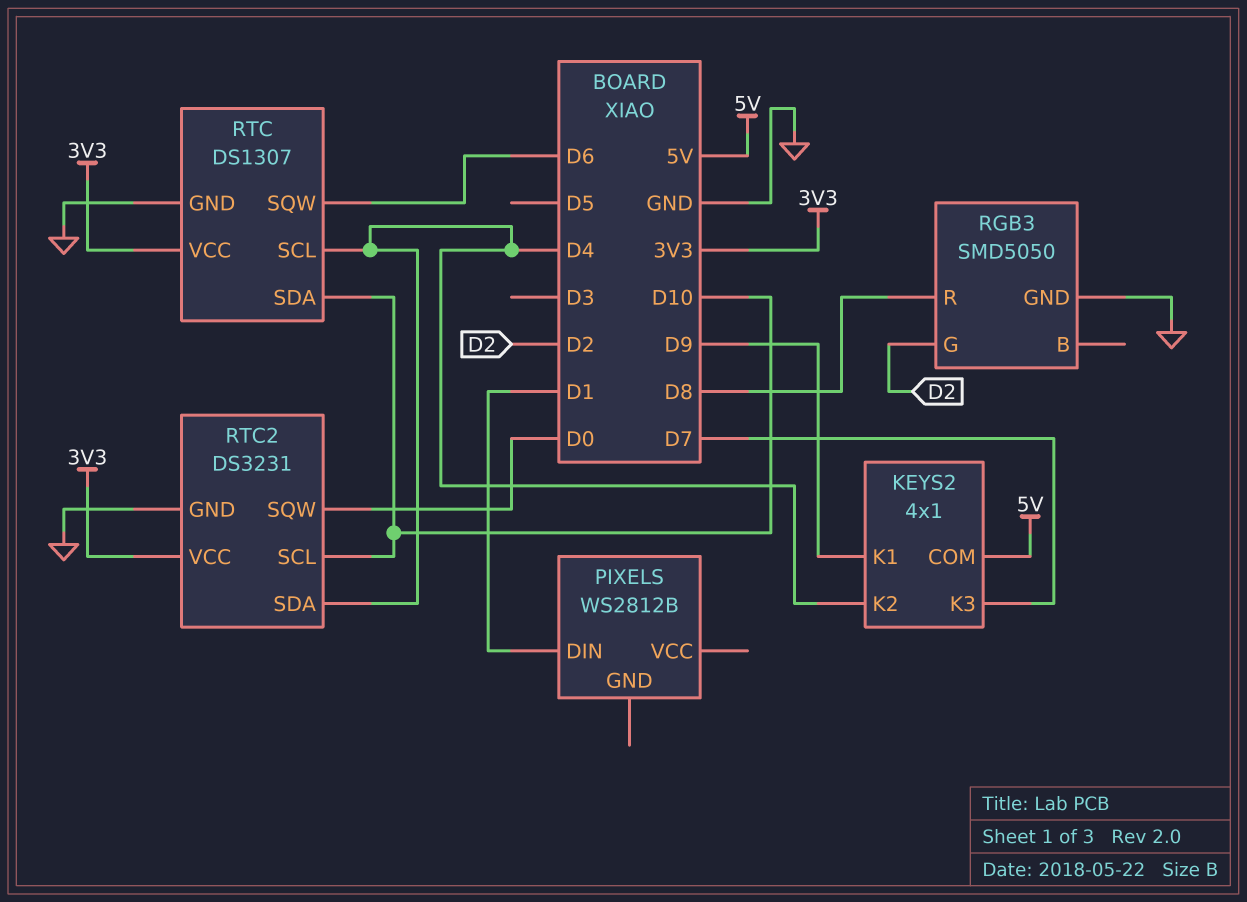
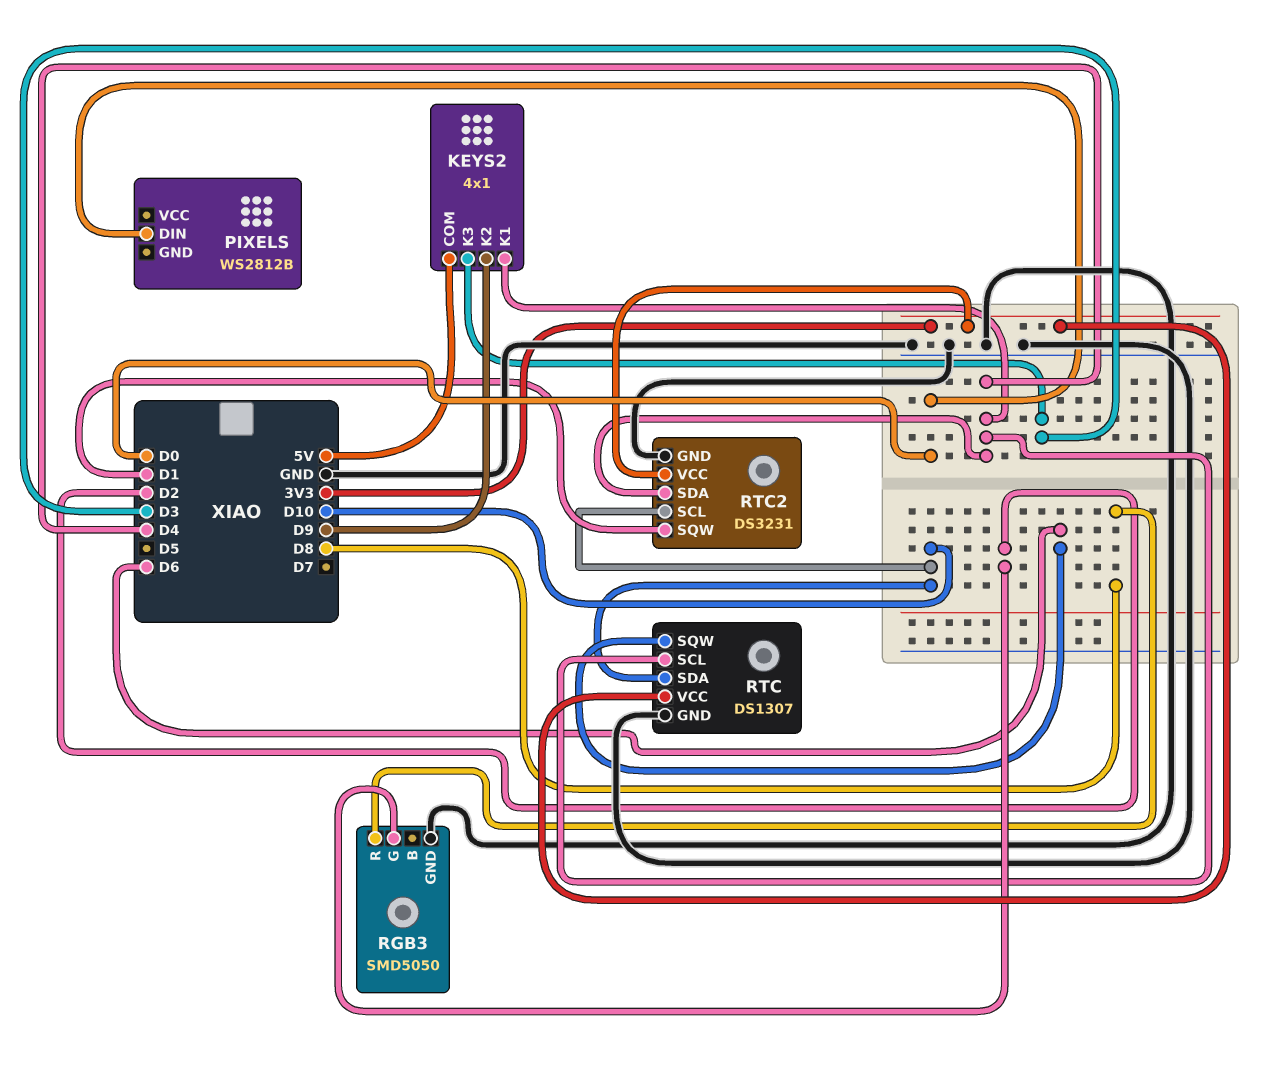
KEYS2 pin K1: D9 -> D4
KEYS2 pin K2: D4 -> D9
KEYS2 pin K3: D7 -> D3
PIXELS pin DIN: D1 -> D0
RTC2 pin SQW: D0 -> D1

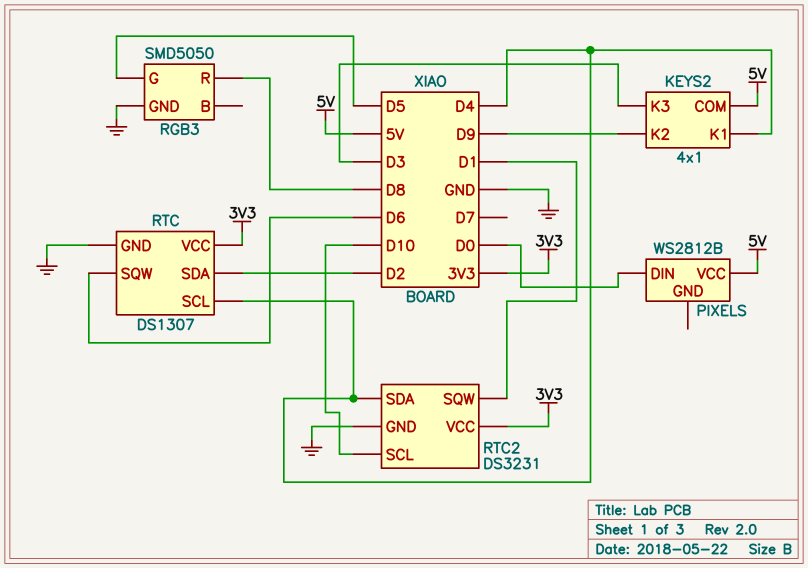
PIXELS pin VCC: none -> 5V
RGB3 pin G: D2 -> D5
RTC pin SDA: D10 -> D2

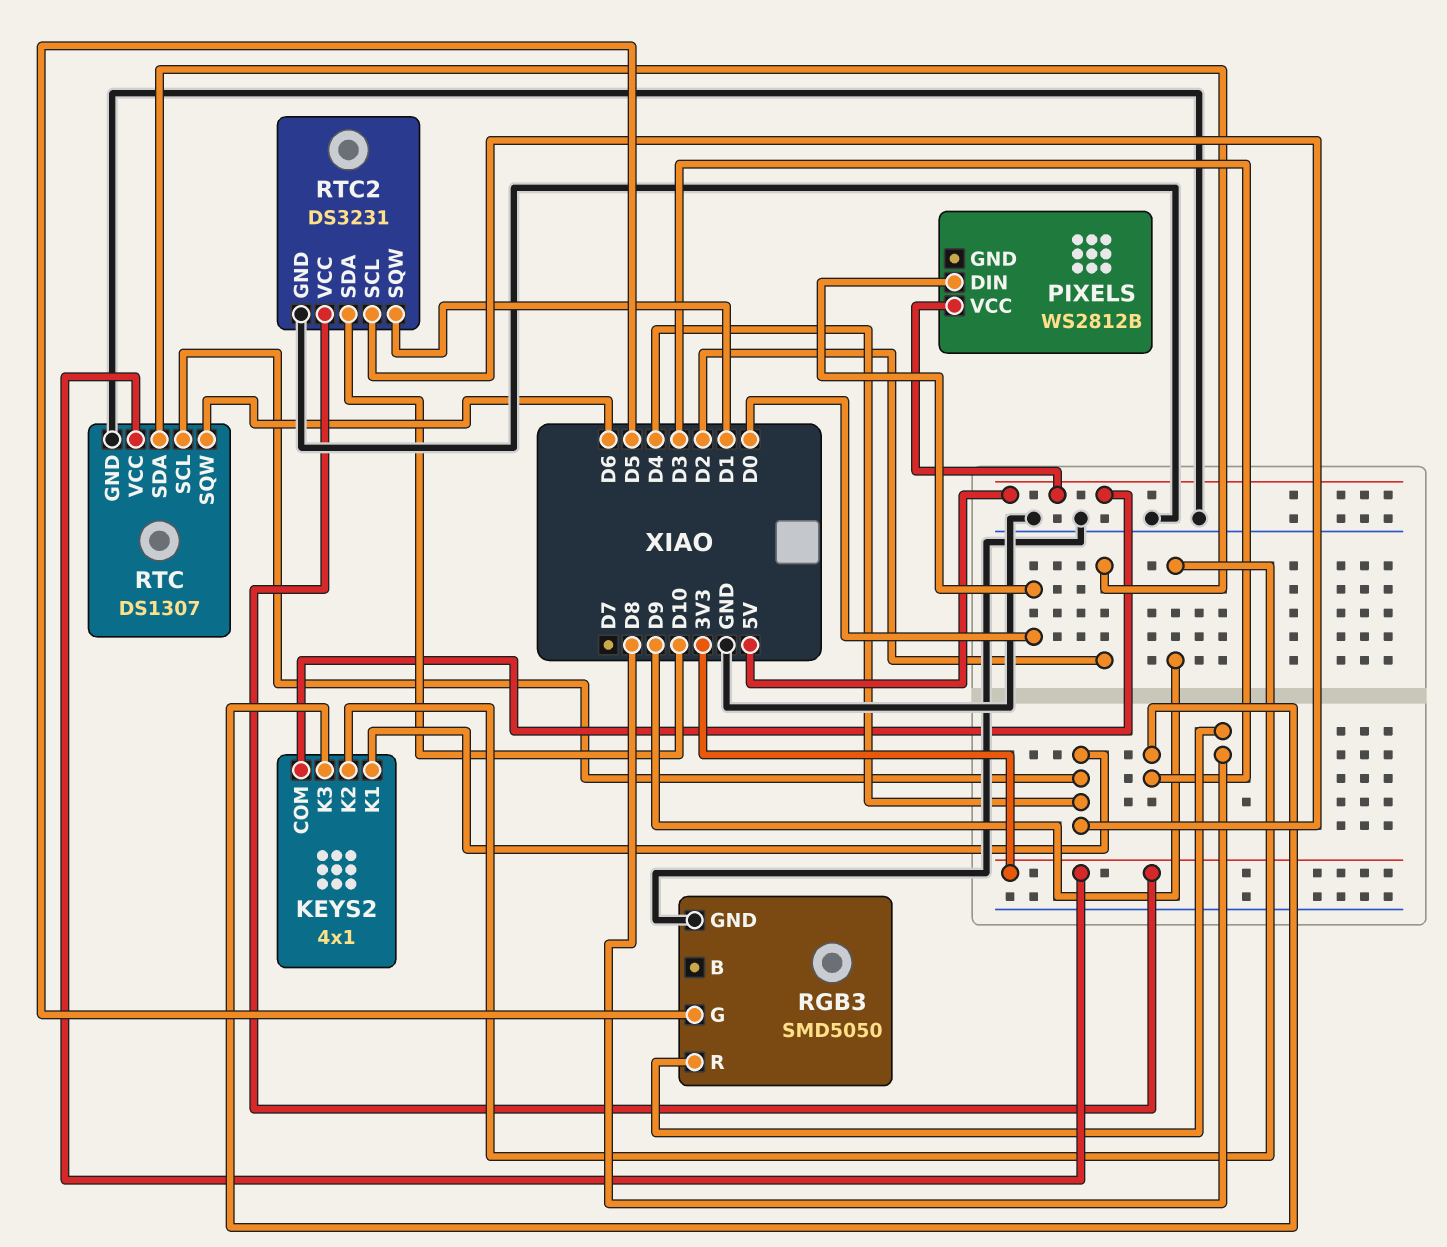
RTC2 pin SCL: D10 -> D4
RTC2 pin SDA: D4 -> D10

